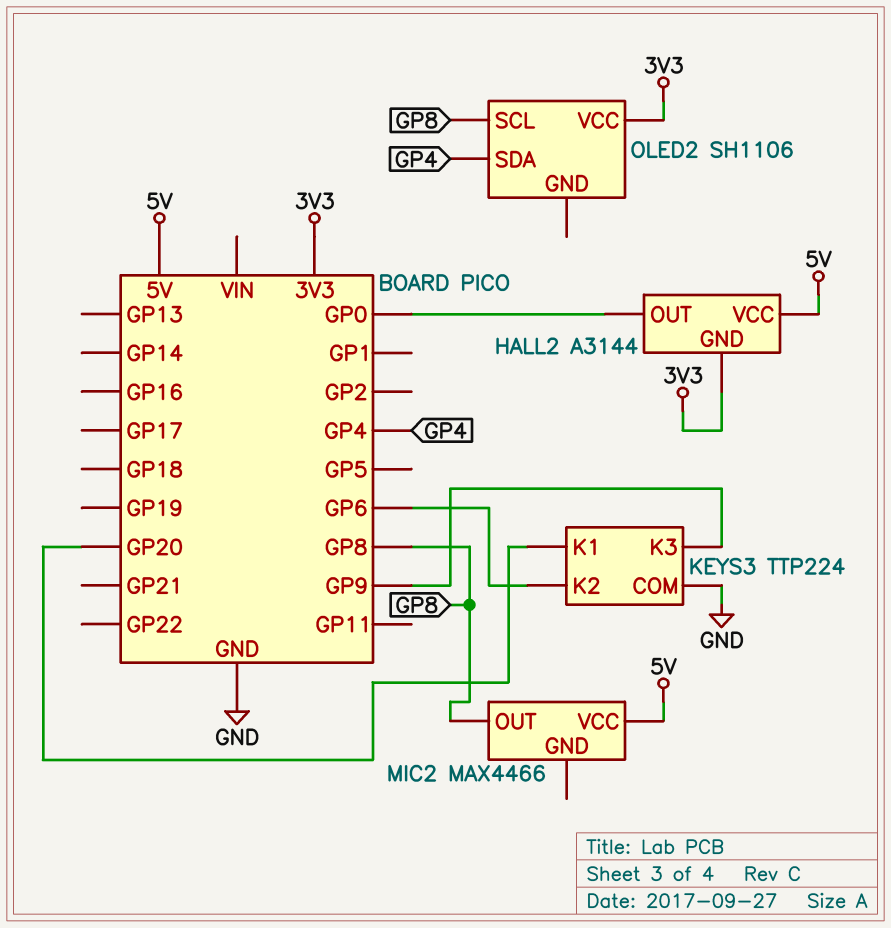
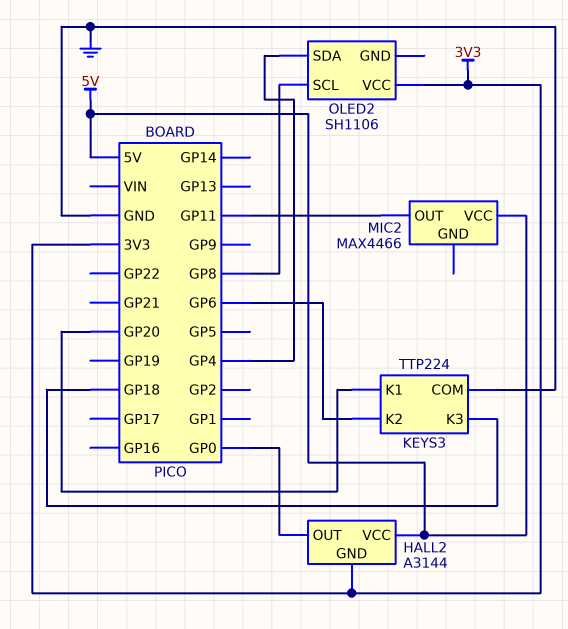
KEYS3 pin K3: GP9 -> GP18
MIC2 pin OUT: GP8 -> GP11

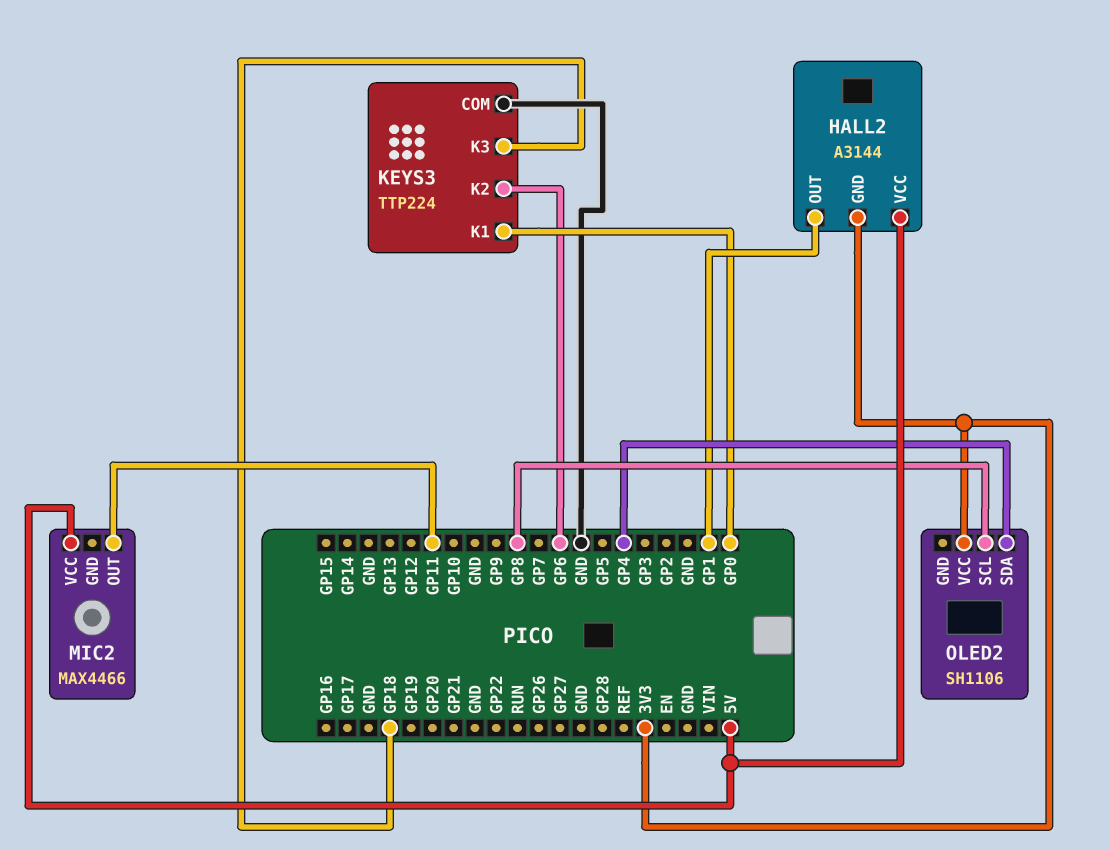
HALL2 pin OUT: GP0 -> GP1
KEYS3 pin K1: GP20 -> GP0

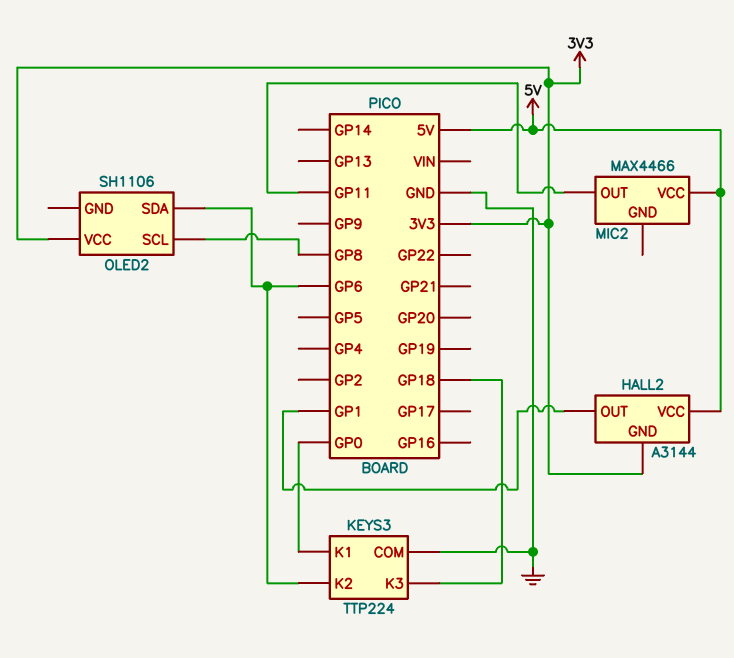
OLED2 pin SDA: GP4 -> GP6

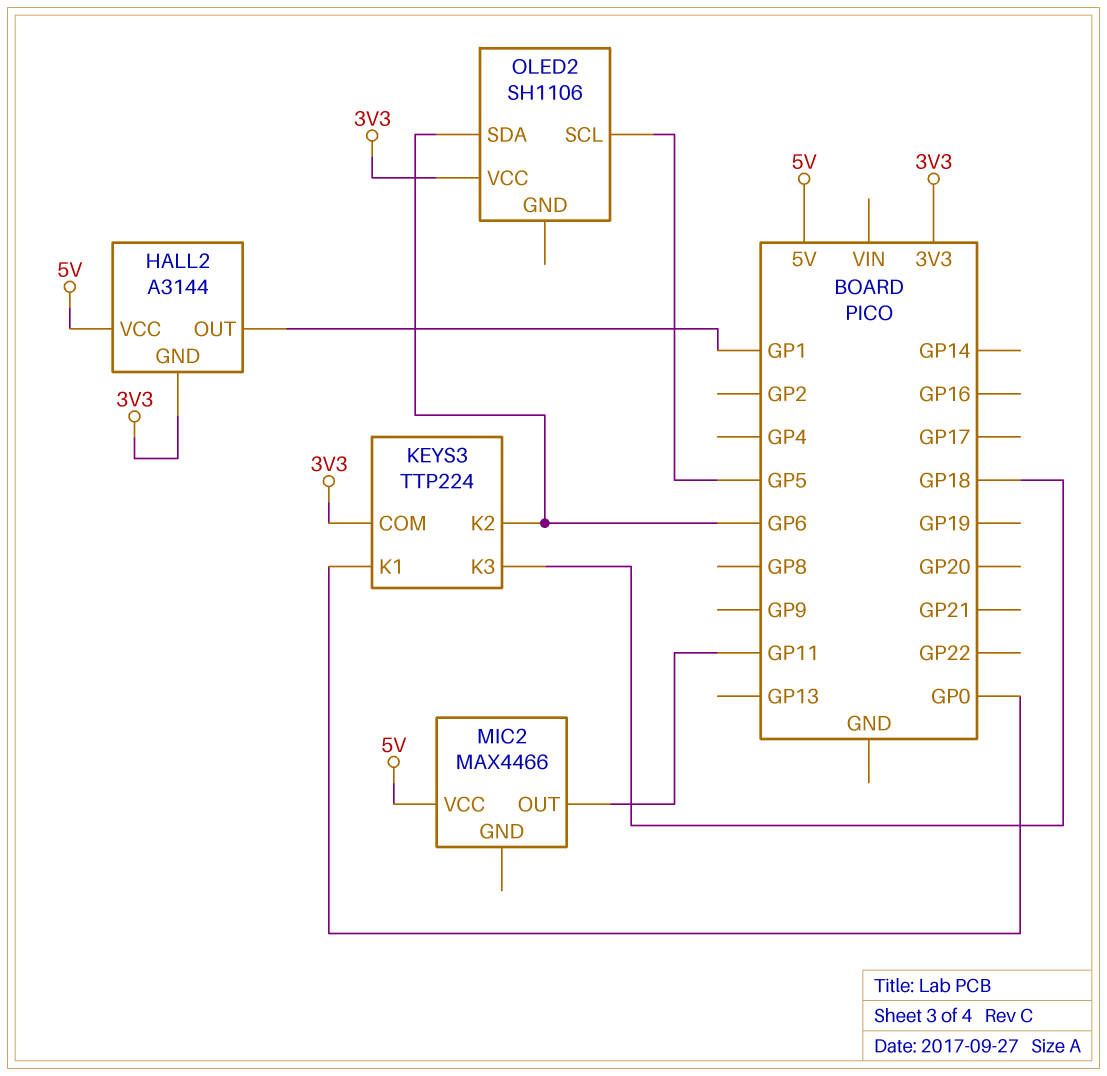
KEYS3 pin COM: GND -> 3V3
OLED2 pin SCL: GP8 -> GP5

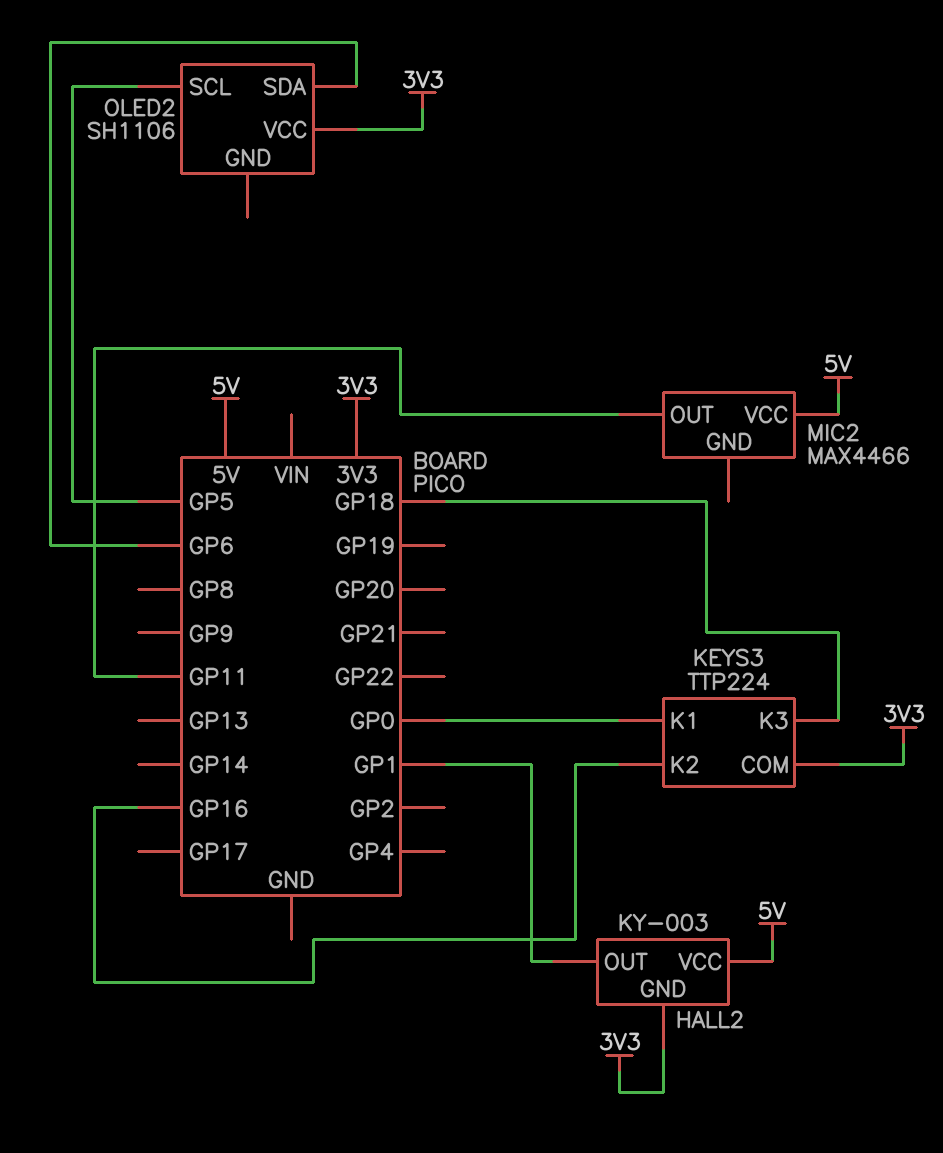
HALL2: A3144 -> KY-003
KEYS3 pin K2: GP6 -> GP16

